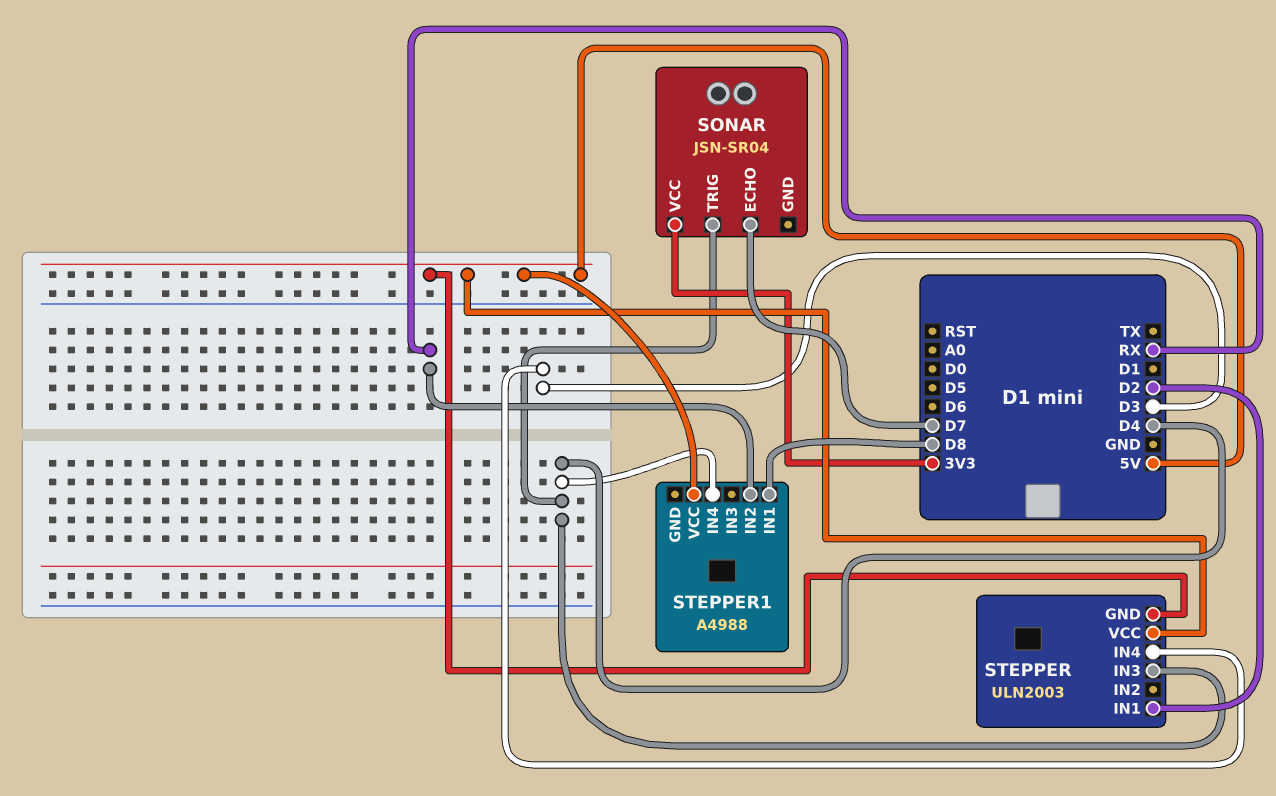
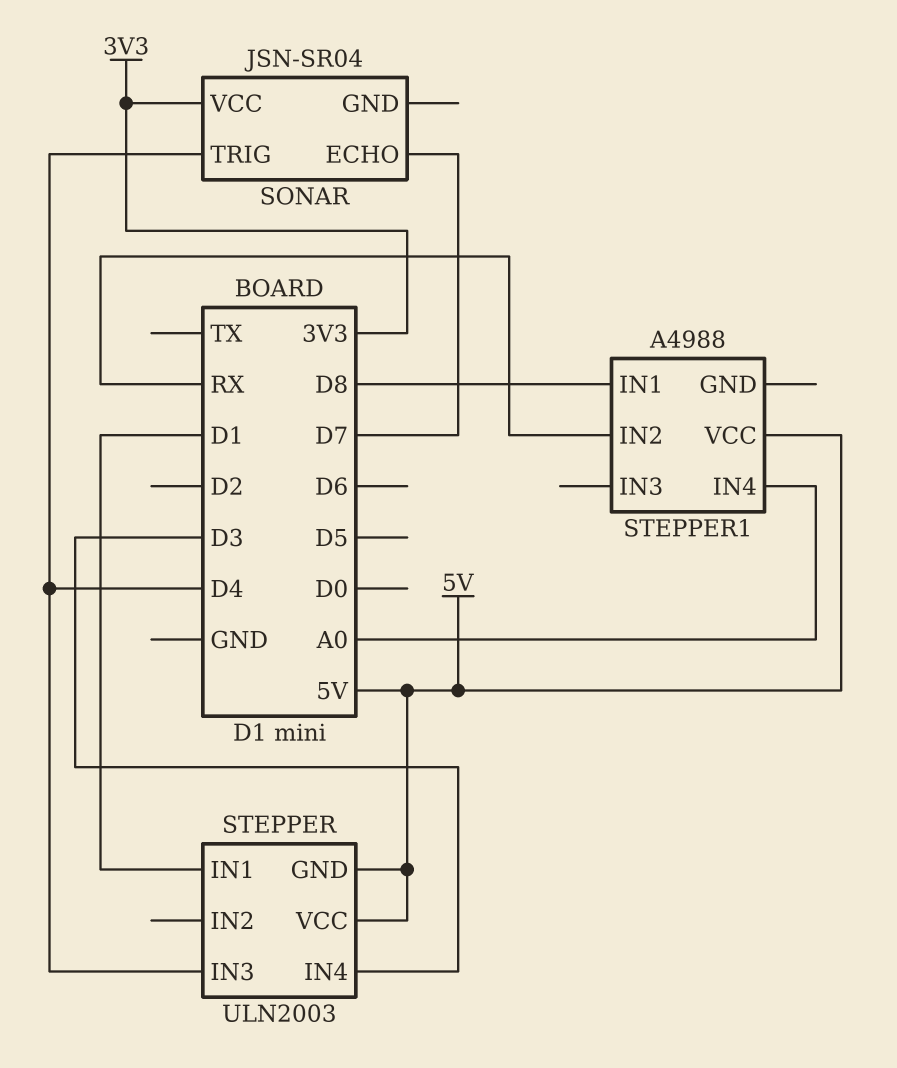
STEPPER pin IN1: D2 -> D1
STEPPER1 pin IN4: D4 -> A0

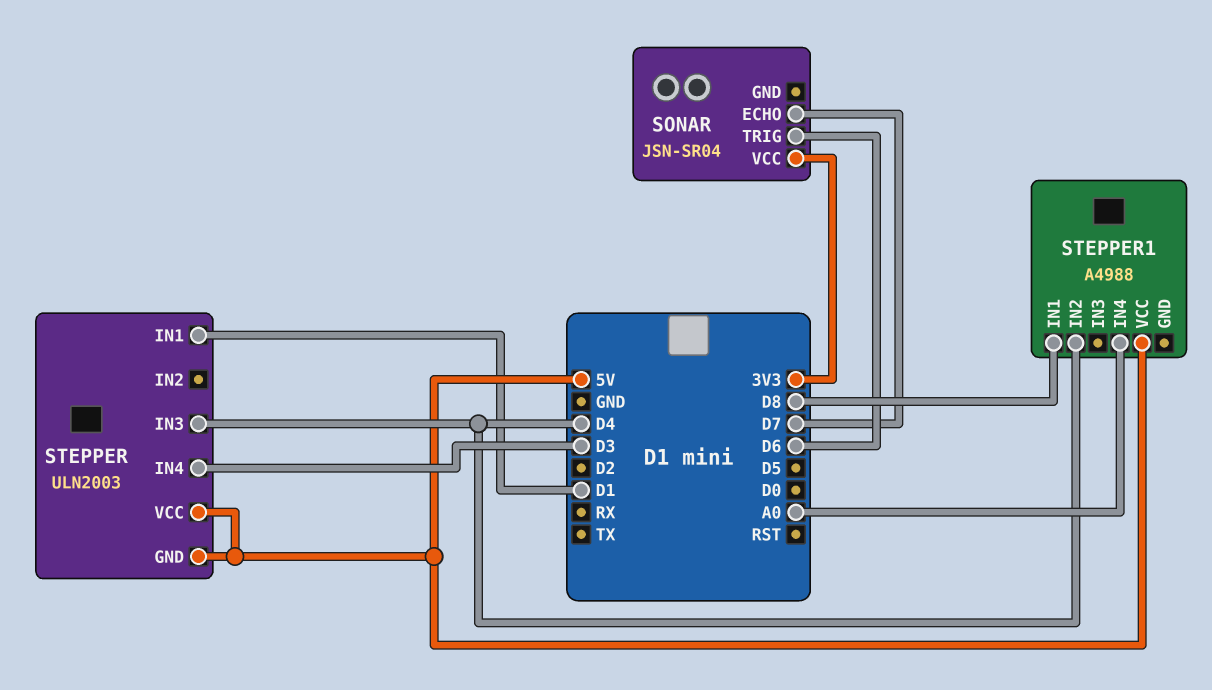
SONAR pin TRIG: D4 -> D6
STEPPER1 pin IN2: RX -> D4

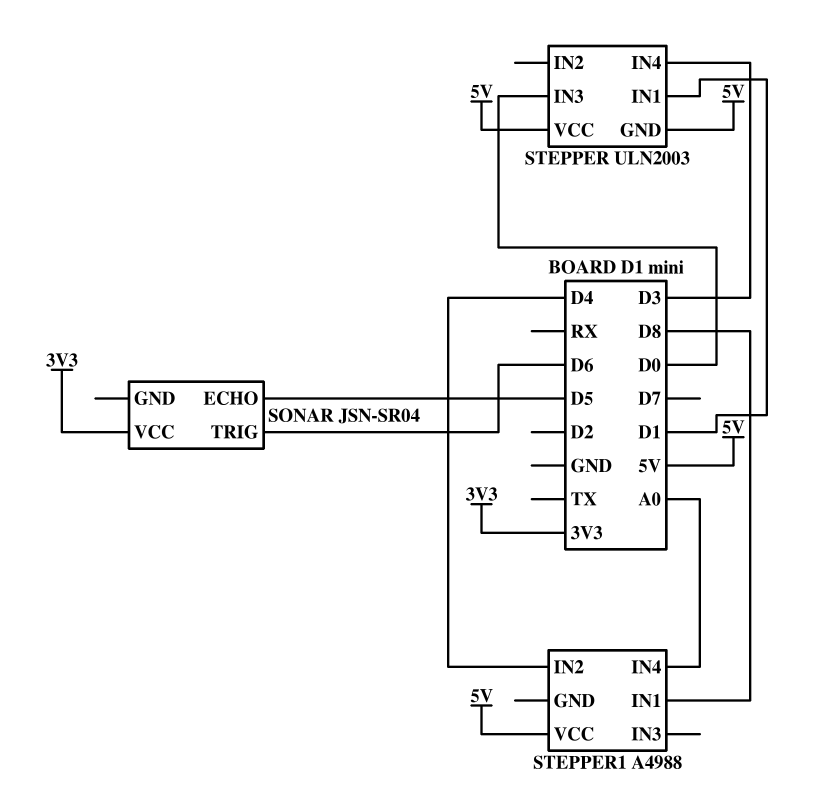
SONAR pin ECHO: D7 -> D5
STEPPER pin IN3: D4 -> D0

